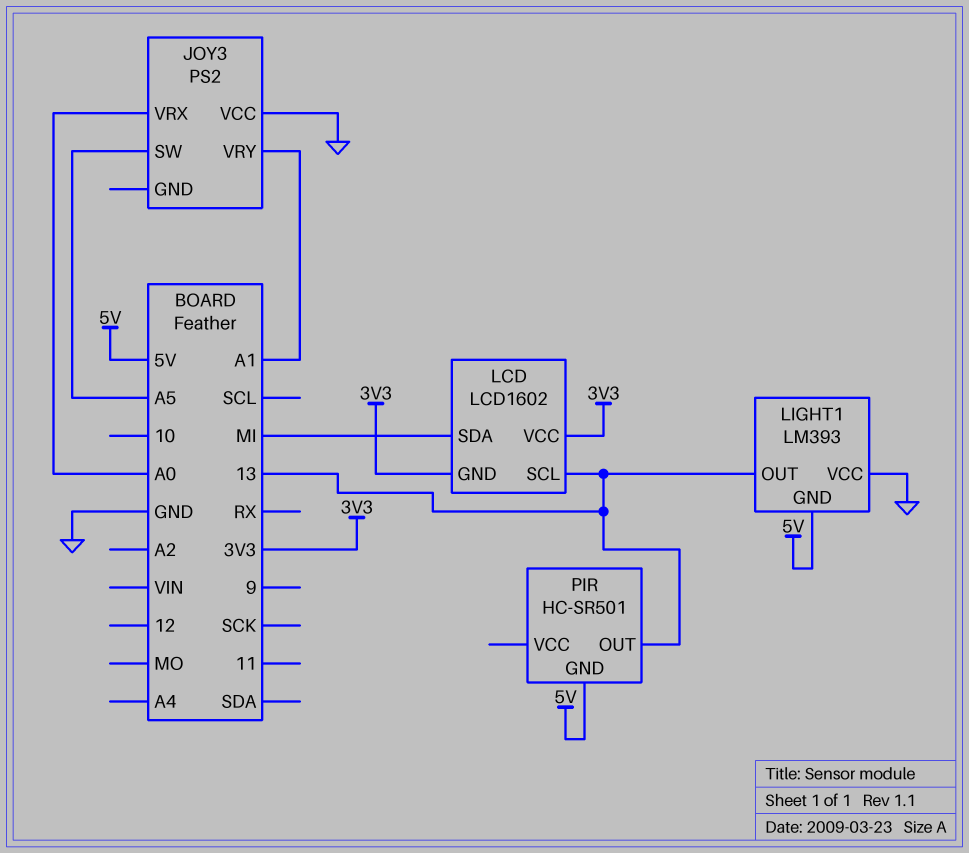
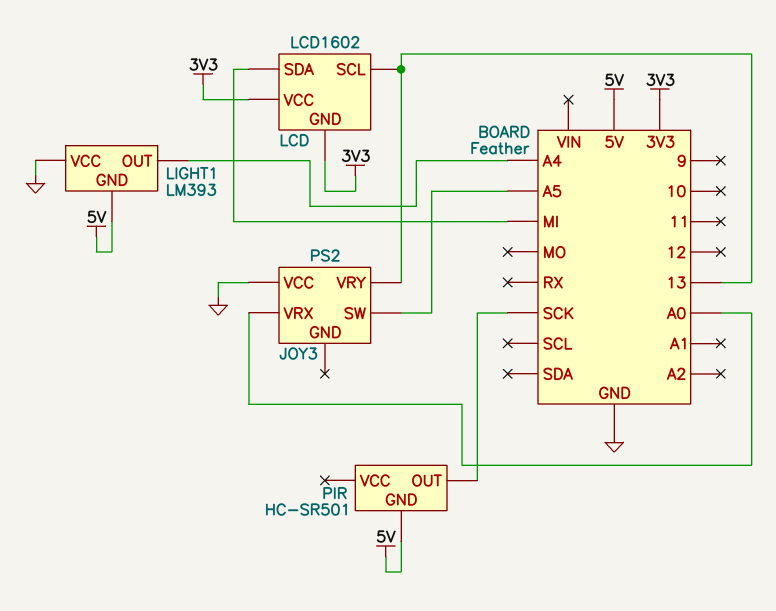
JOY3 pin VRY: A1 -> 13
LIGHT1 pin OUT: 13 -> A4
PIR pin OUT: 13 -> SCK

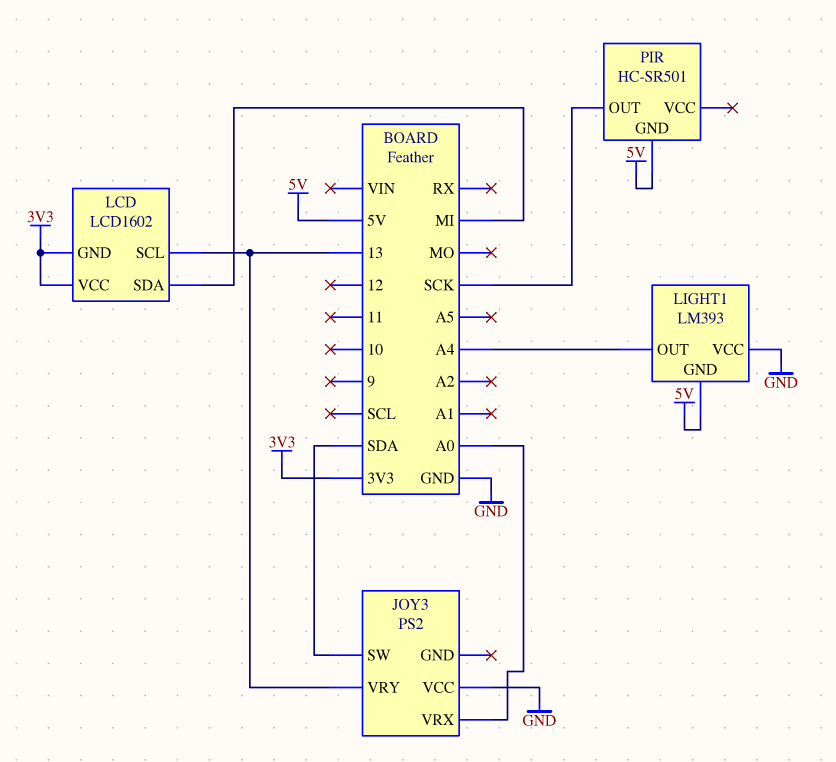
JOY3 pin SW: A5 -> SDA

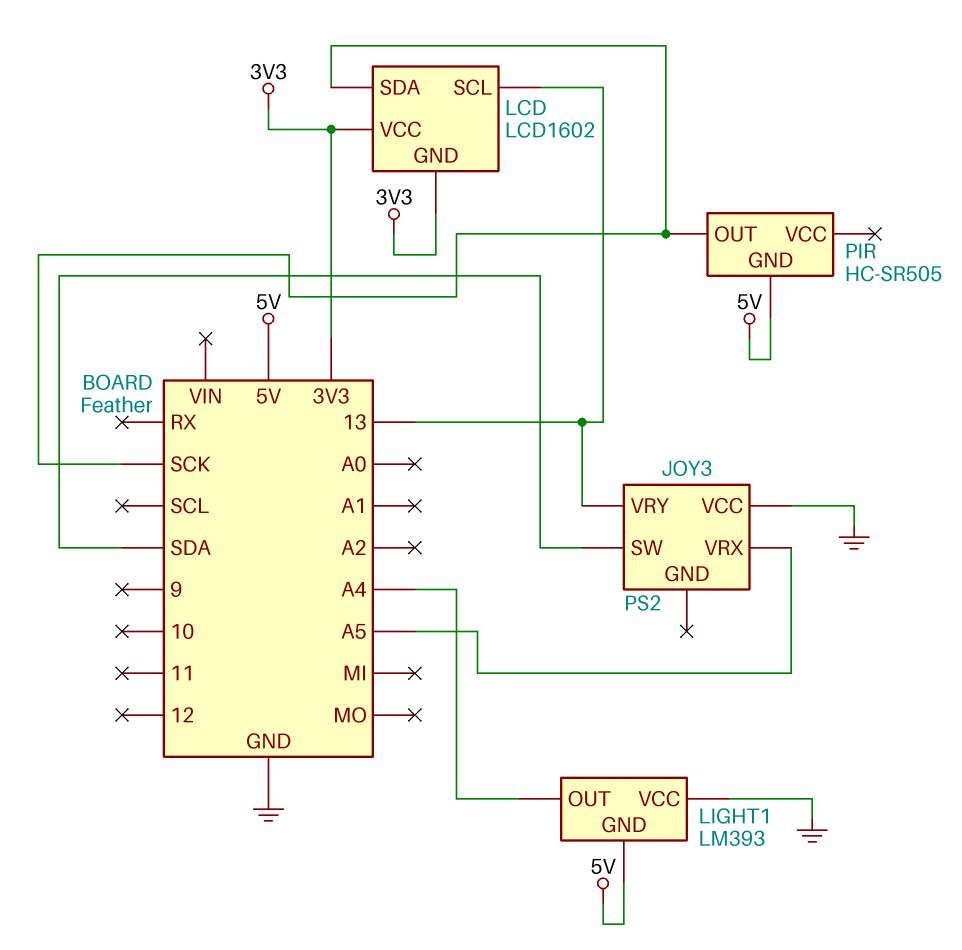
JOY3 pin VRX: A0 -> A5
LCD pin SDA: MI -> SCK
PIR: HC-SR501 -> HC-SR505

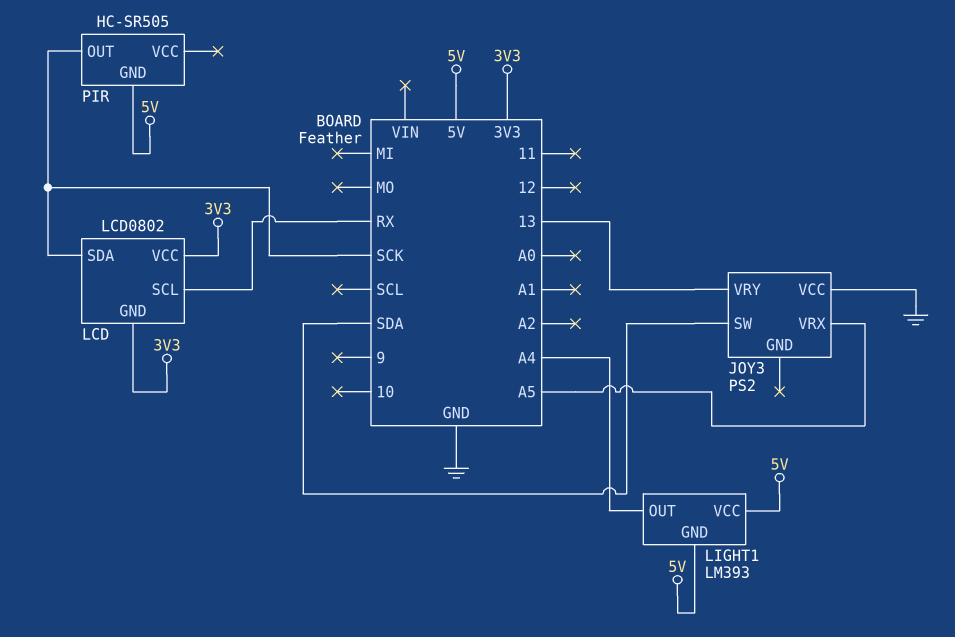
LCD: LCD1602 -> LCD0802
LCD pin SCL: 13 -> RX
LIGHT1 pin VCC: GND -> 5V

